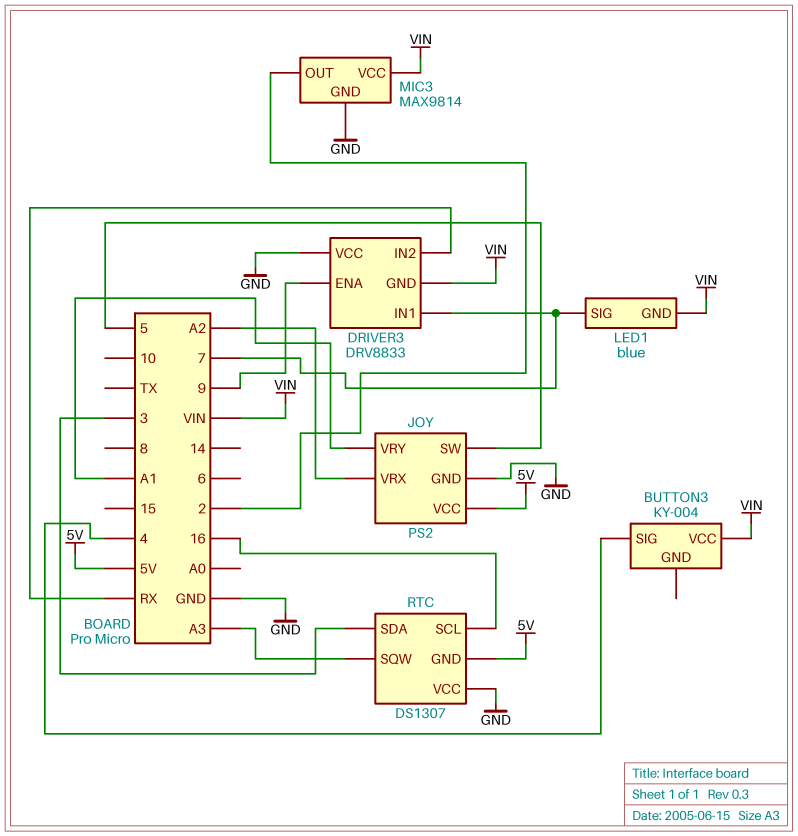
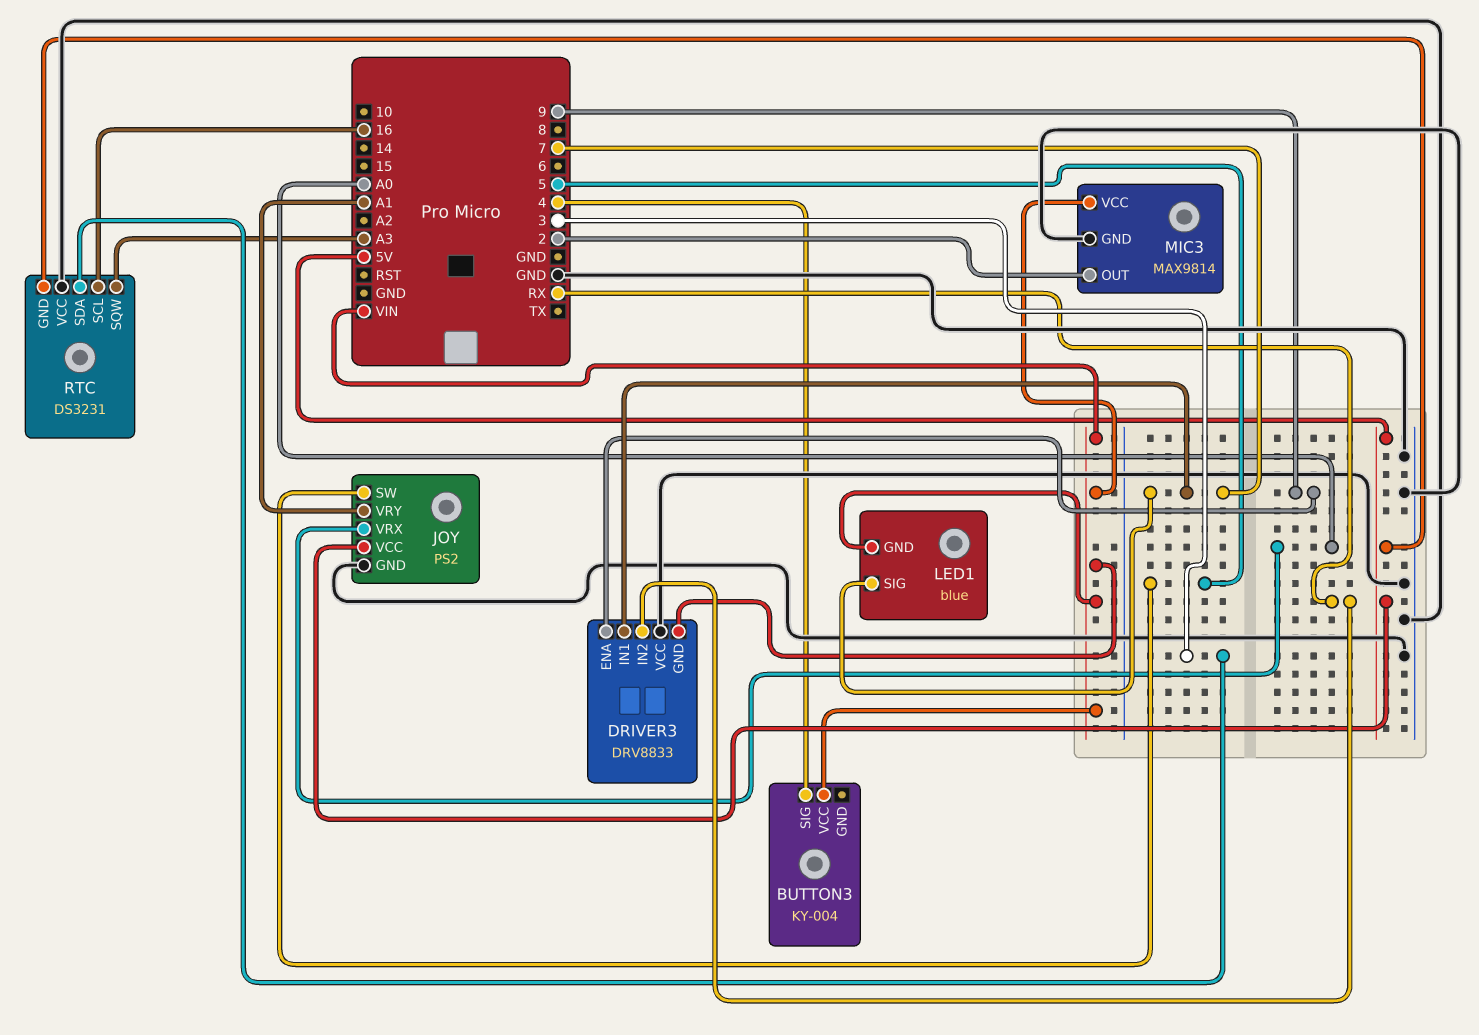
JOY pin VRX: A2 -> A0
RTC: DS1307 -> DS3231

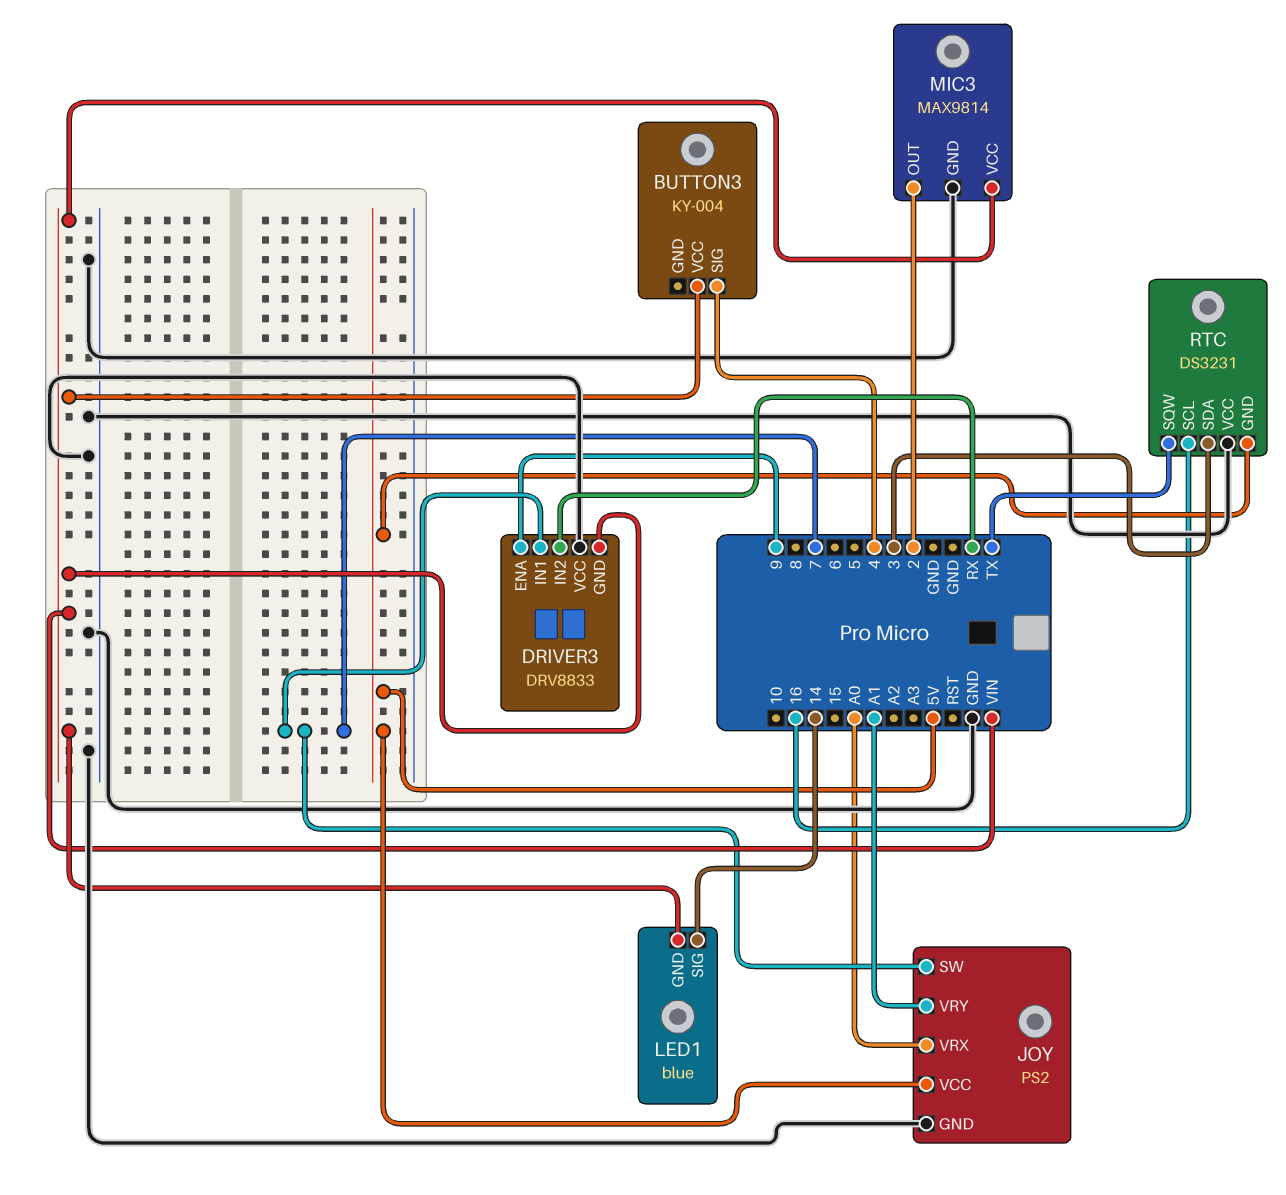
JOY pin SW: 5 -> 7
LED1 pin SIG: 7 -> 14
RTC pin SQW: A3 -> TX

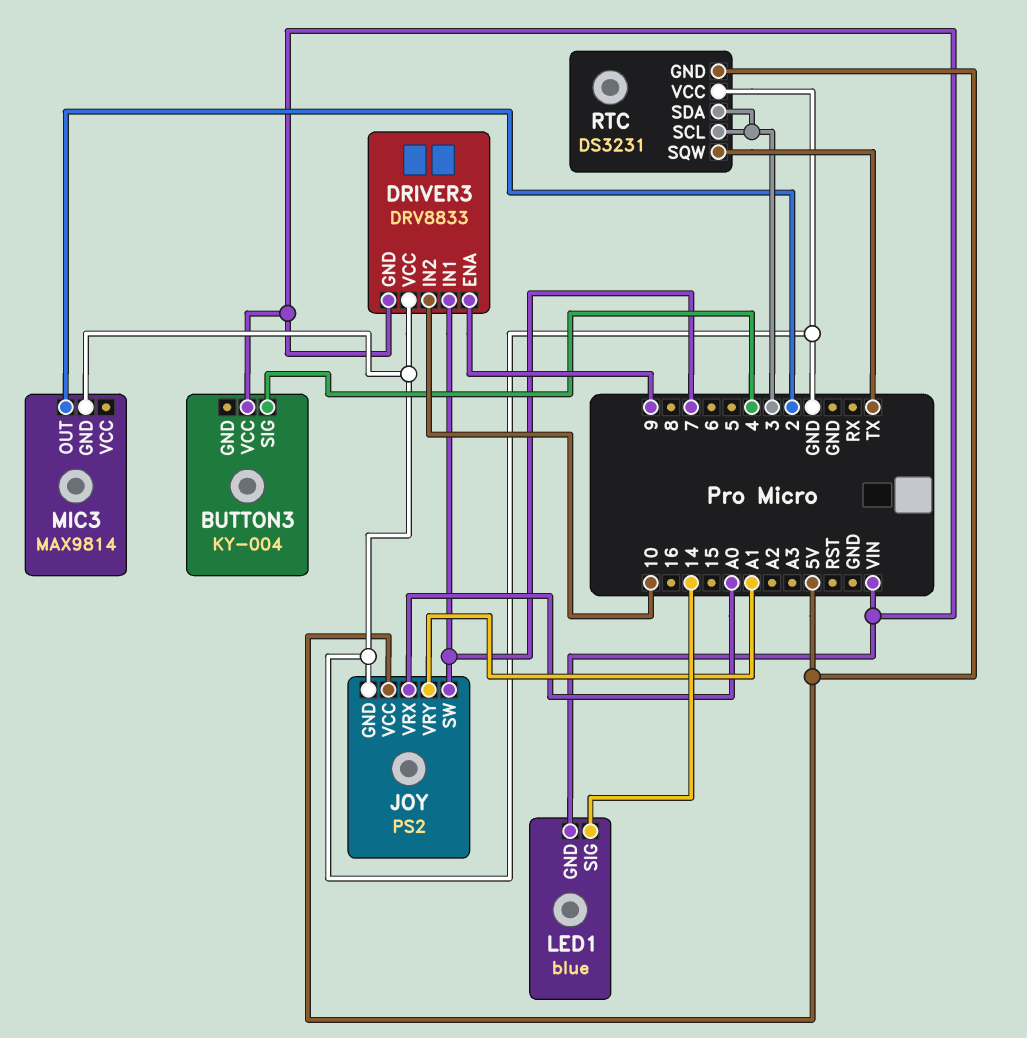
DRIVER3 pin IN2: RX -> 10
MIC3 pin VCC: VIN -> none
RTC pin SCL: 16 -> 3

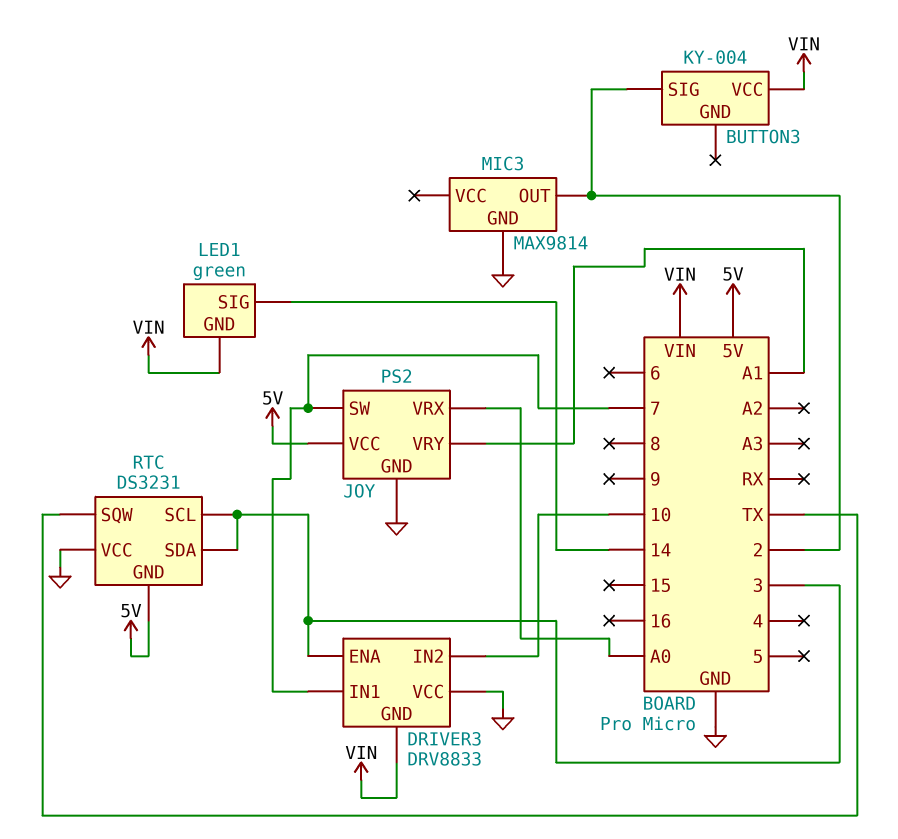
BUTTON3 pin SIG: 4 -> 2
DRIVER3 pin ENA: 9 -> 3
LED1: blue -> green

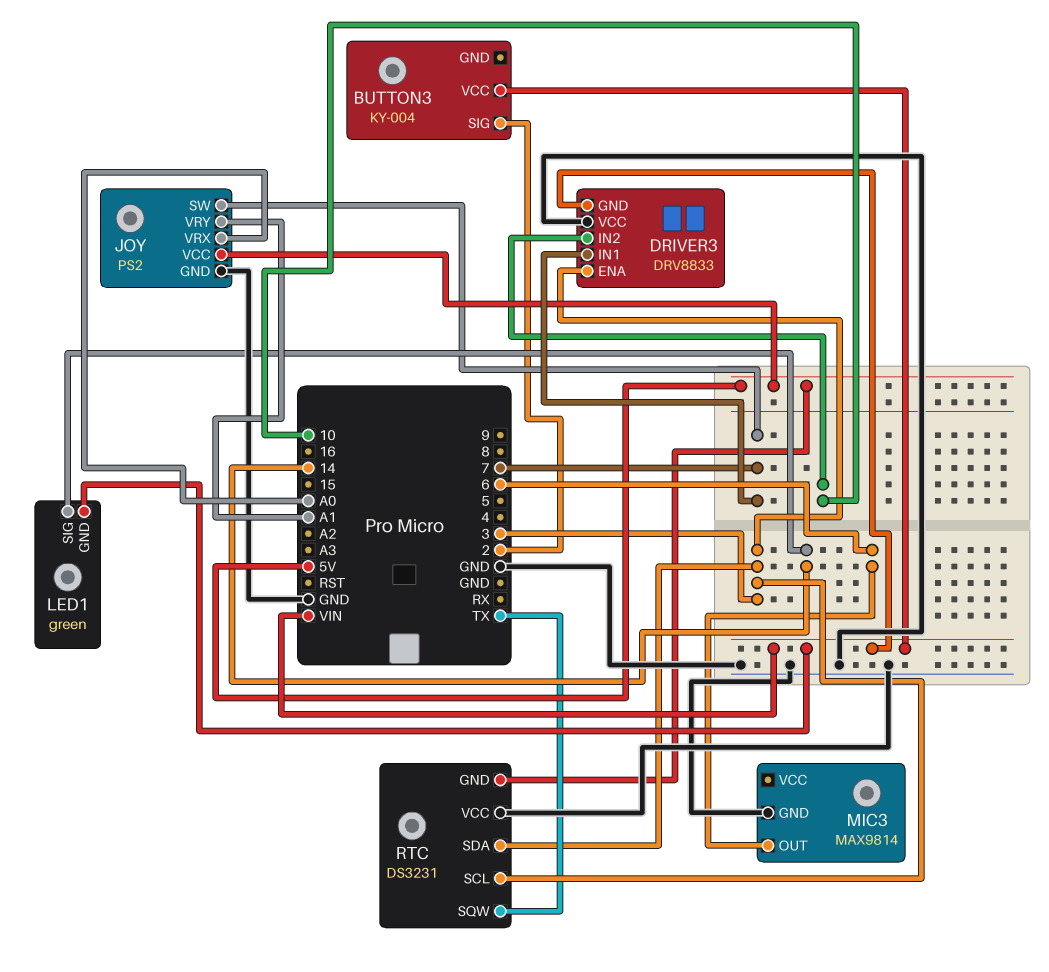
MIC3 pin OUT: 2 -> 6

